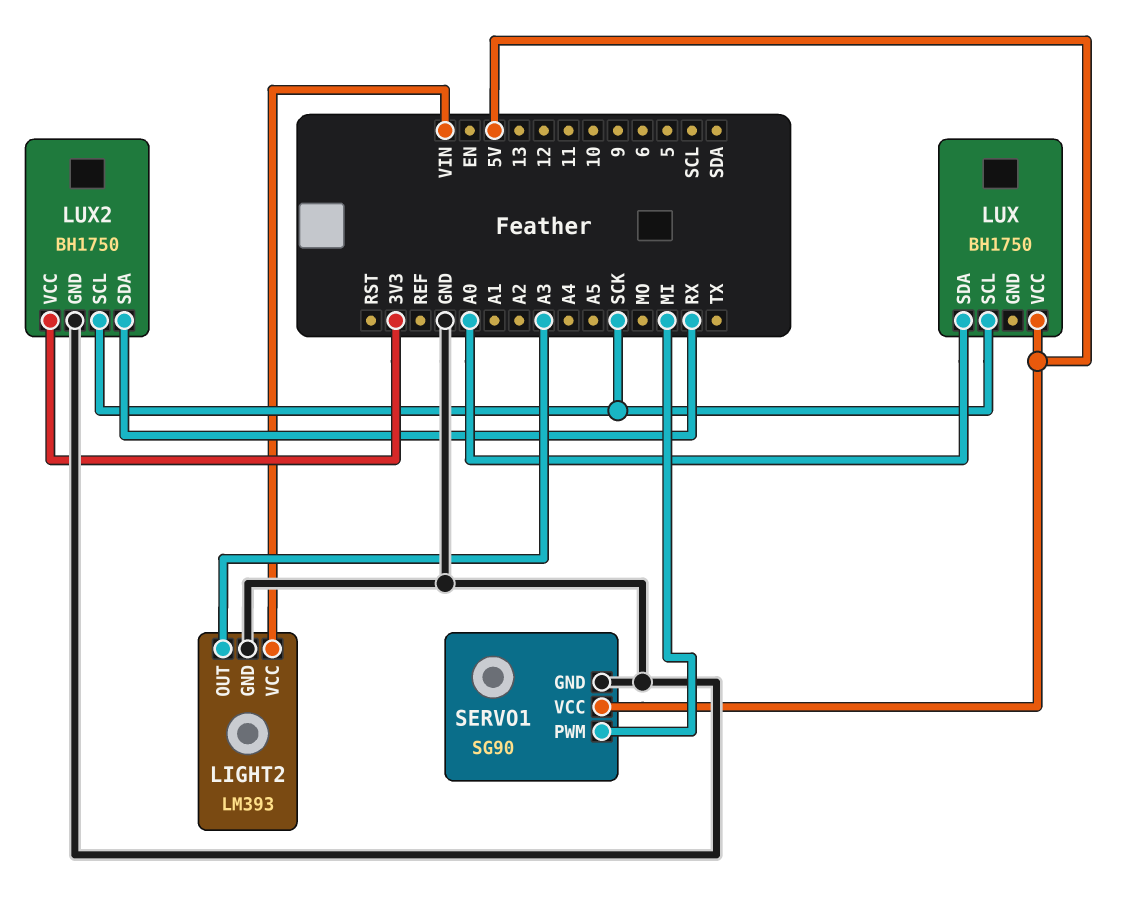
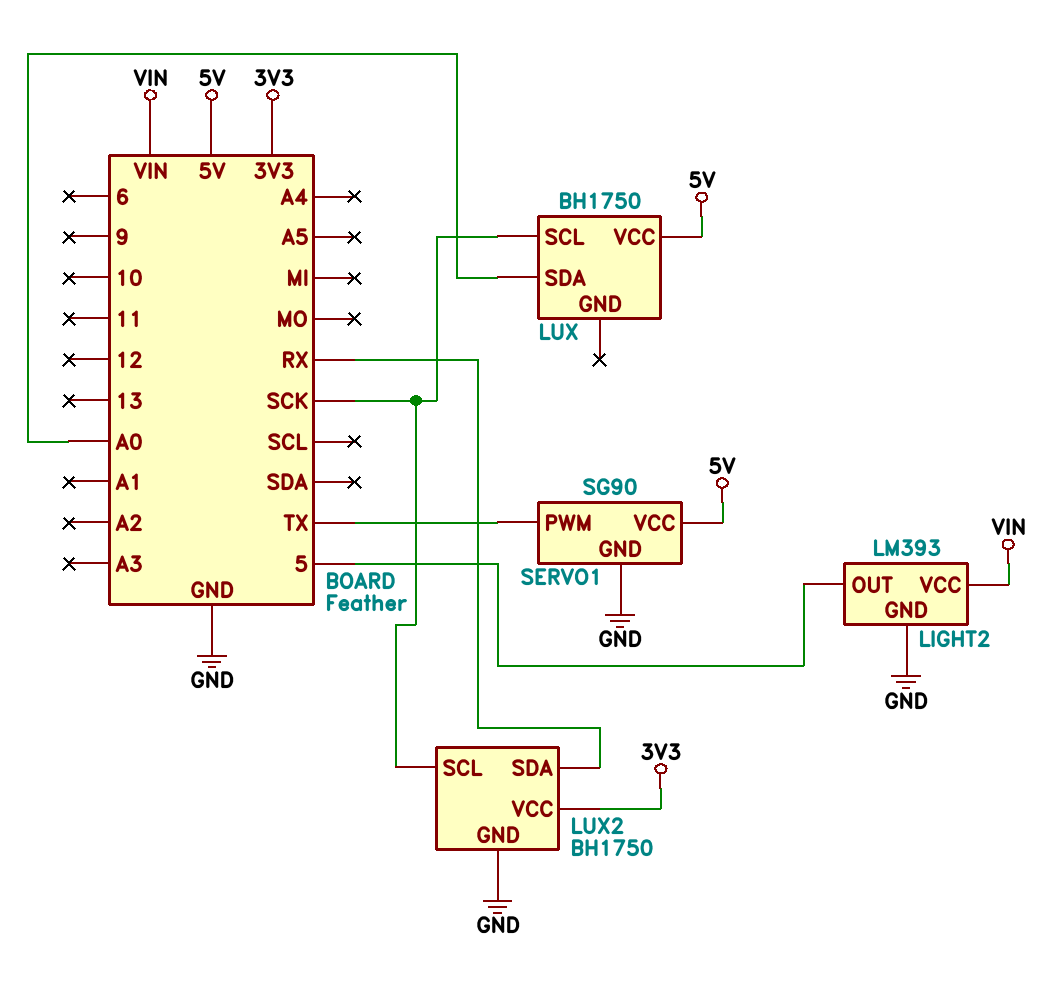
LIGHT2 pin OUT: A3 -> 5
SERVO1 pin PWM: MI -> TX

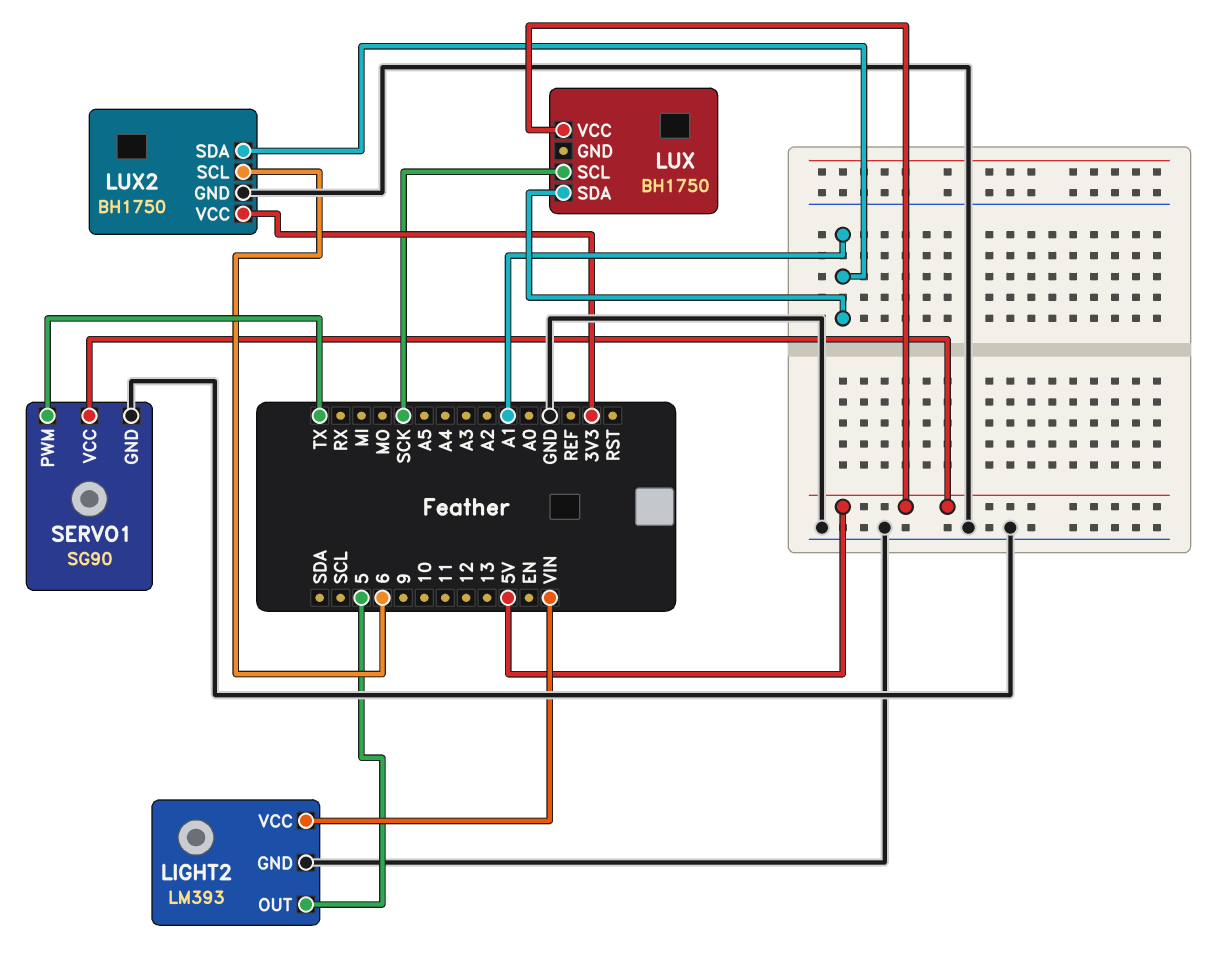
LUX pin SDA: A0 -> A1
LUX2 pin SCL: SCK -> 6
LUX2 pin SDA: RX -> A1

